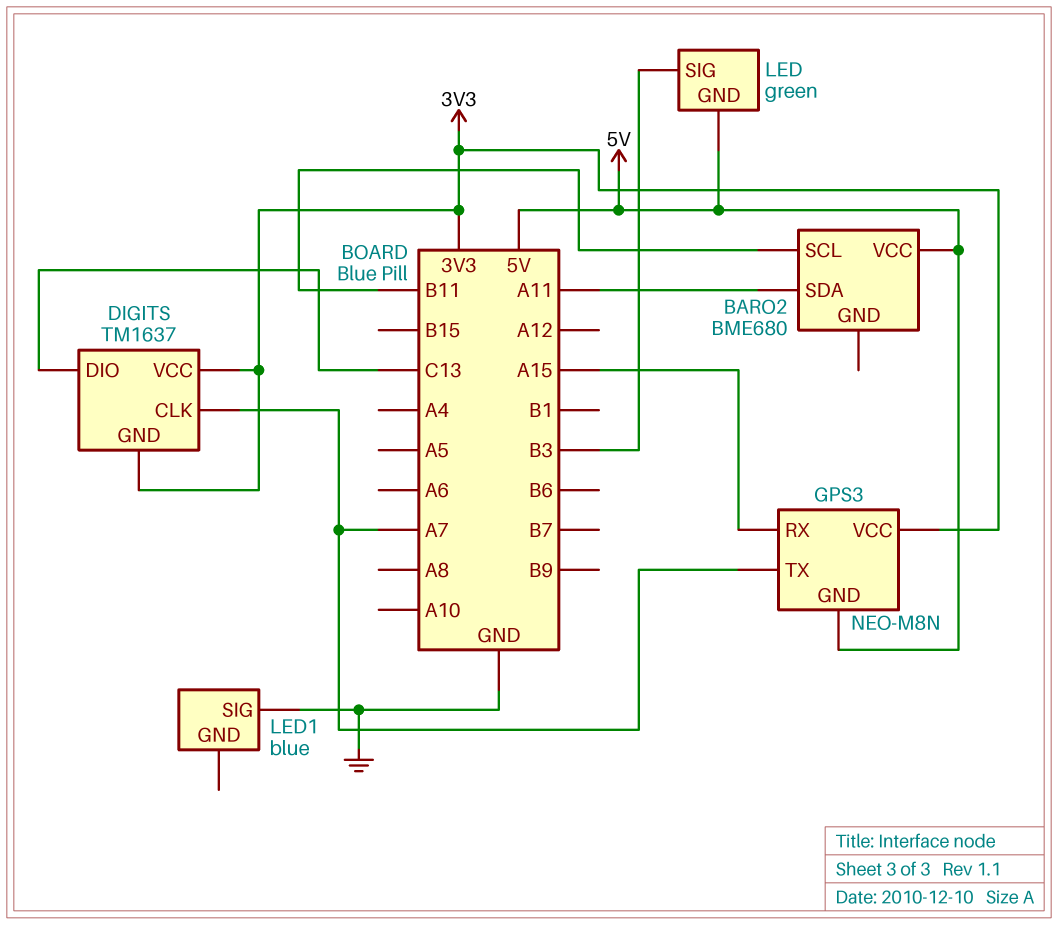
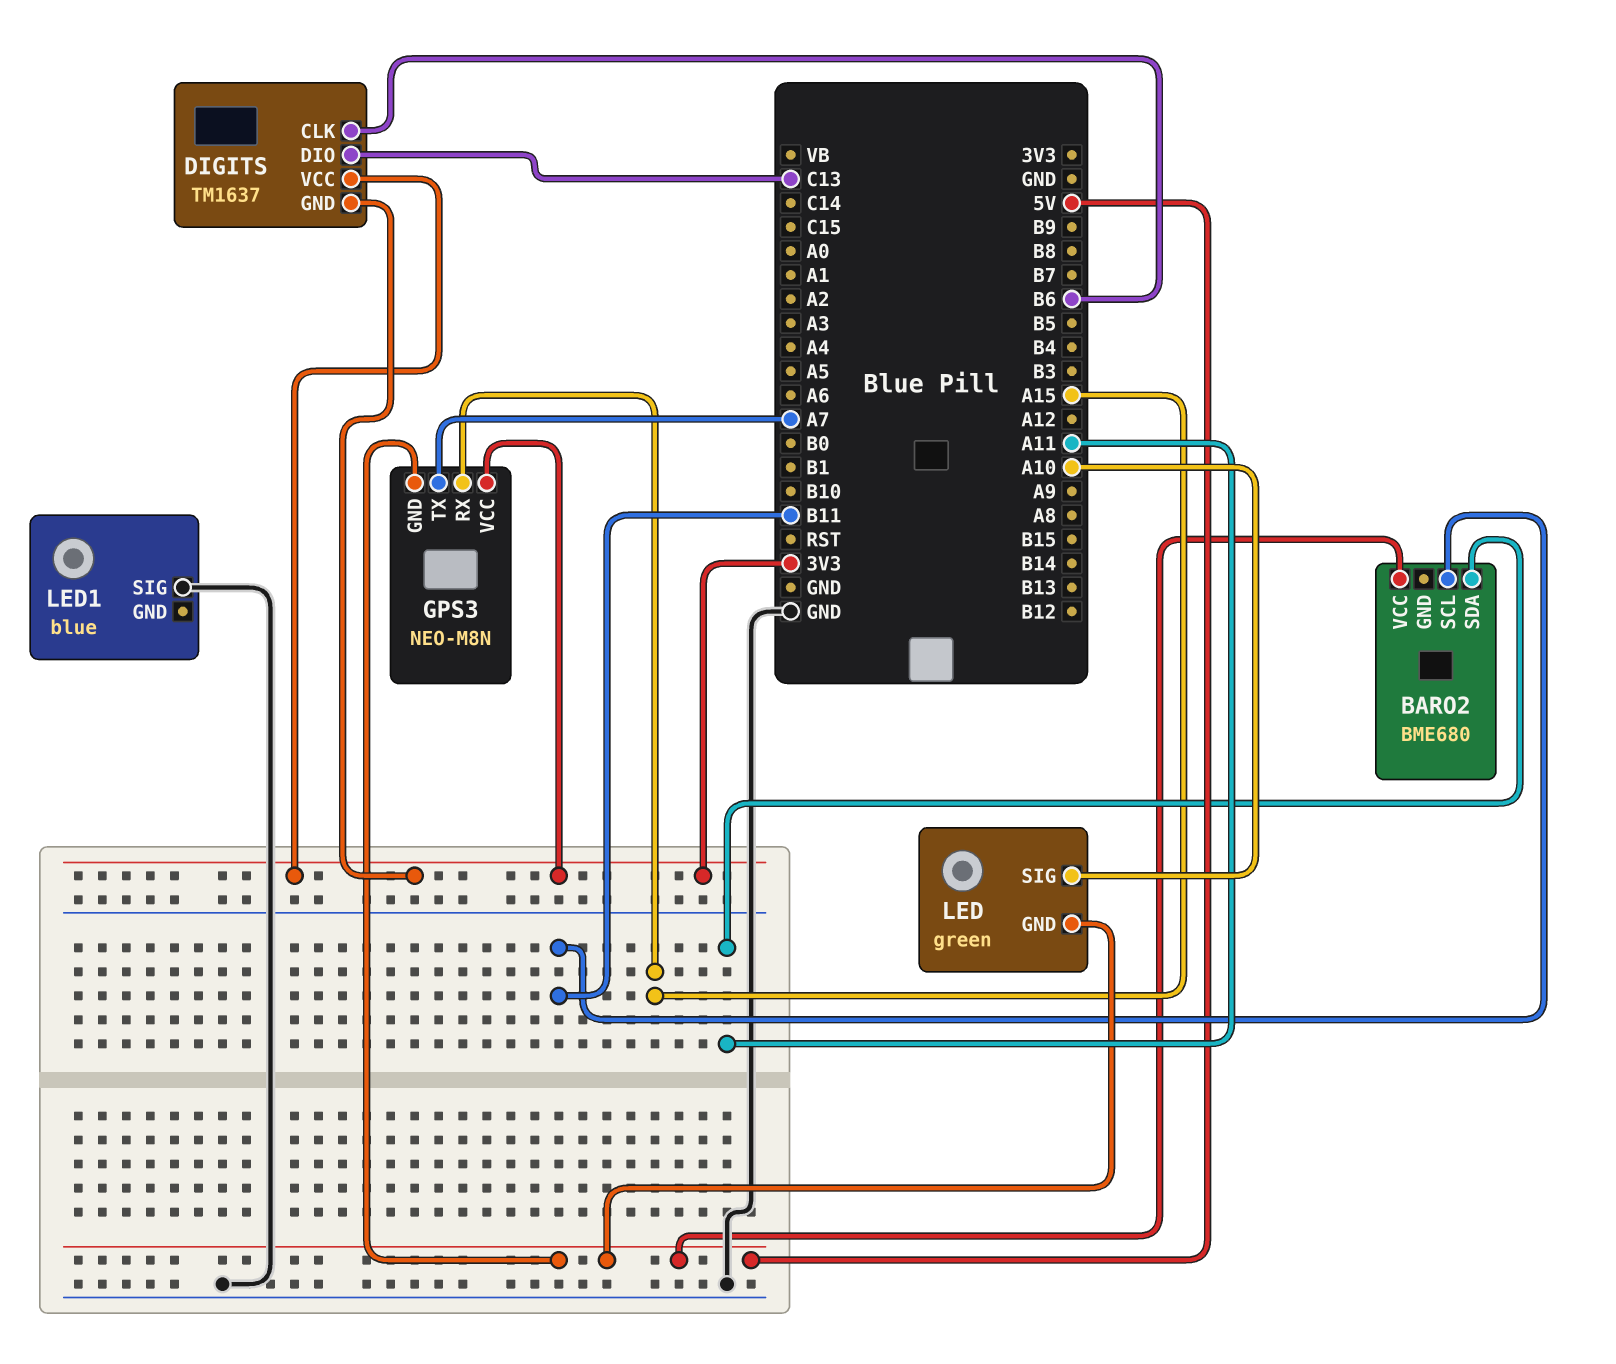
DIGITS pin CLK: A7 -> B6
LED pin SIG: B3 -> A10

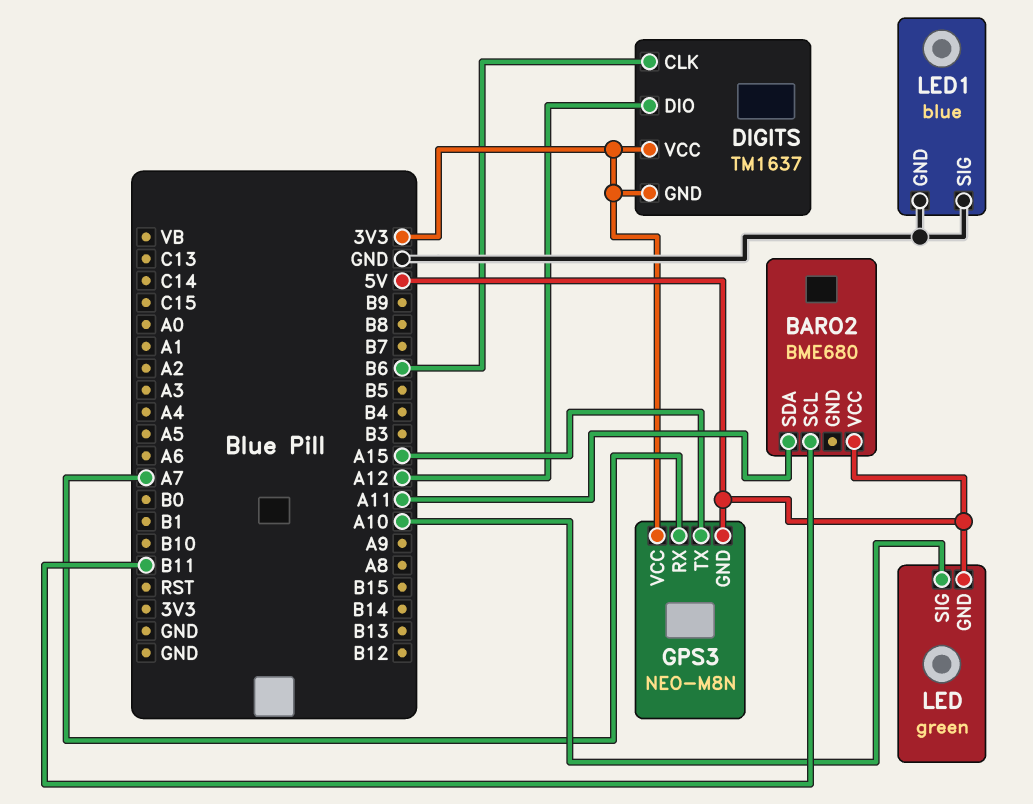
DIGITS pin DIO: C13 -> A12
GPS3 pin RX: A15 -> A7
GPS3 pin TX: A7 -> A15
LED1 pin GND: none -> GND

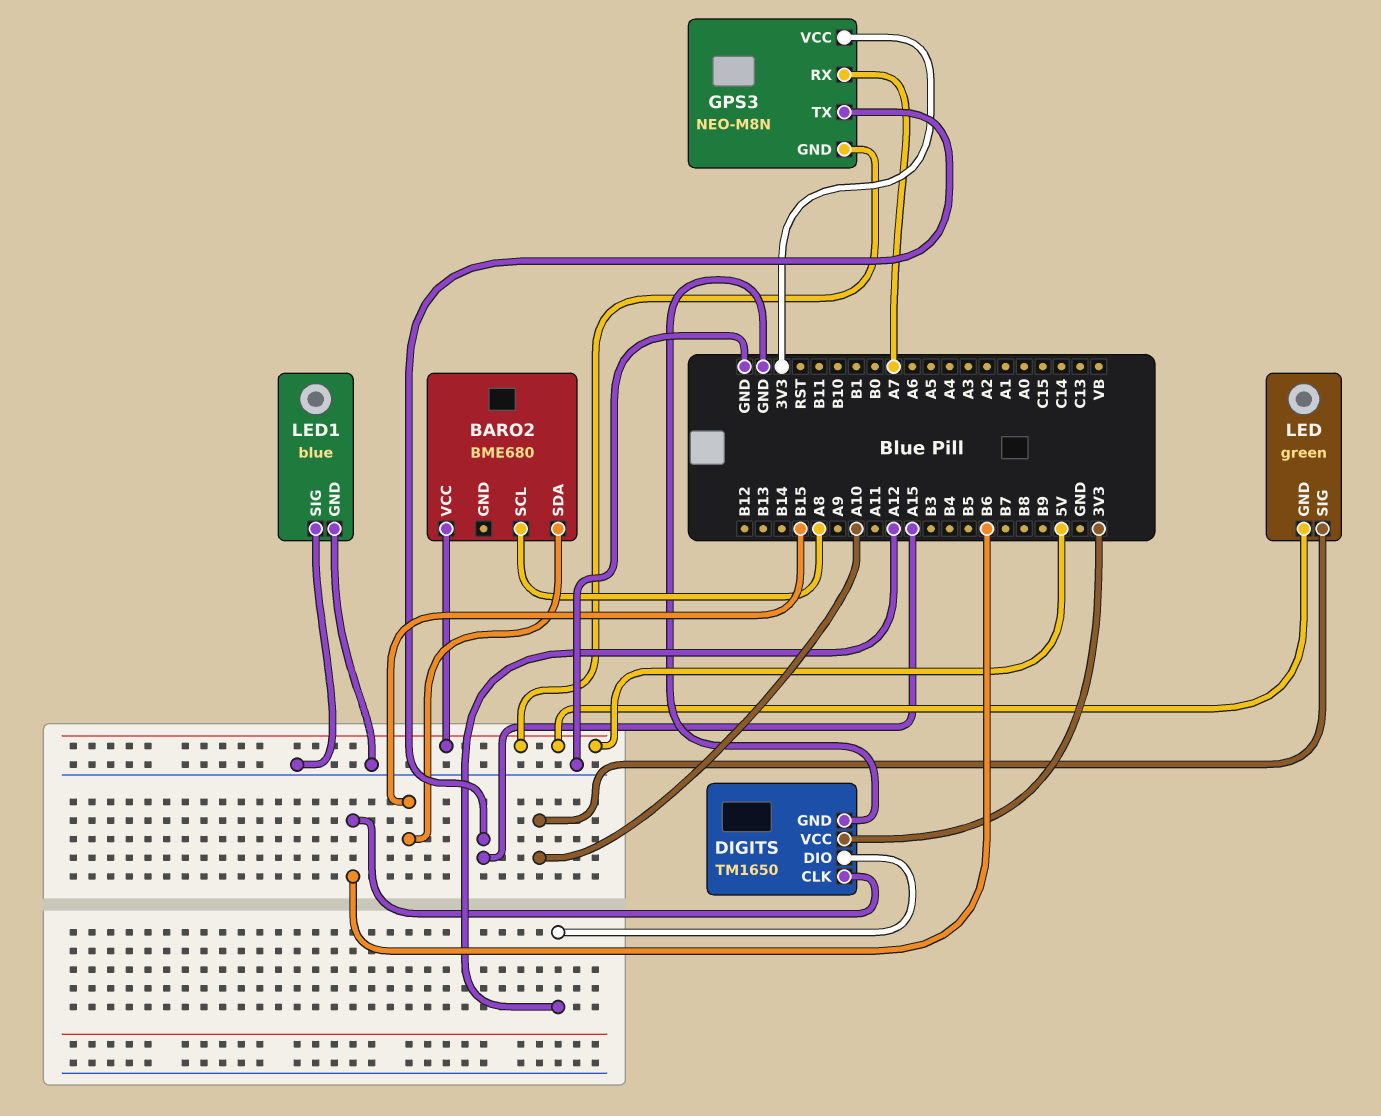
BARO2 pin SCL: B11 -> A8
BARO2 pin SDA: A11 -> B15
DIGITS: TM1637 -> TM1650
DIGITS pin GND: 3V3 -> GND

